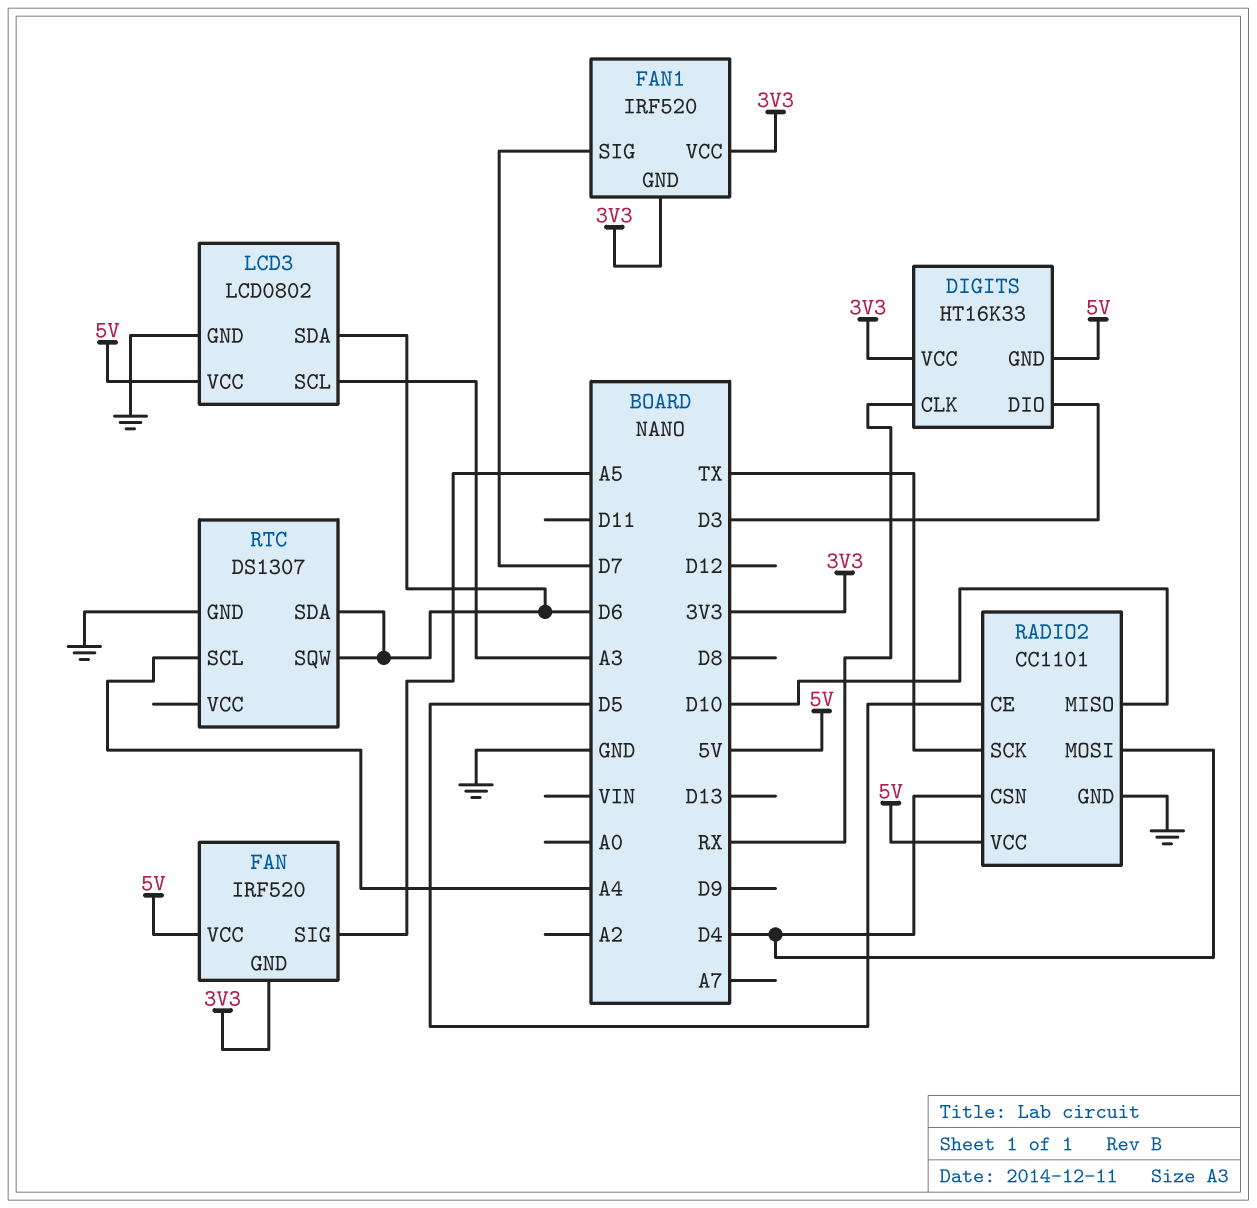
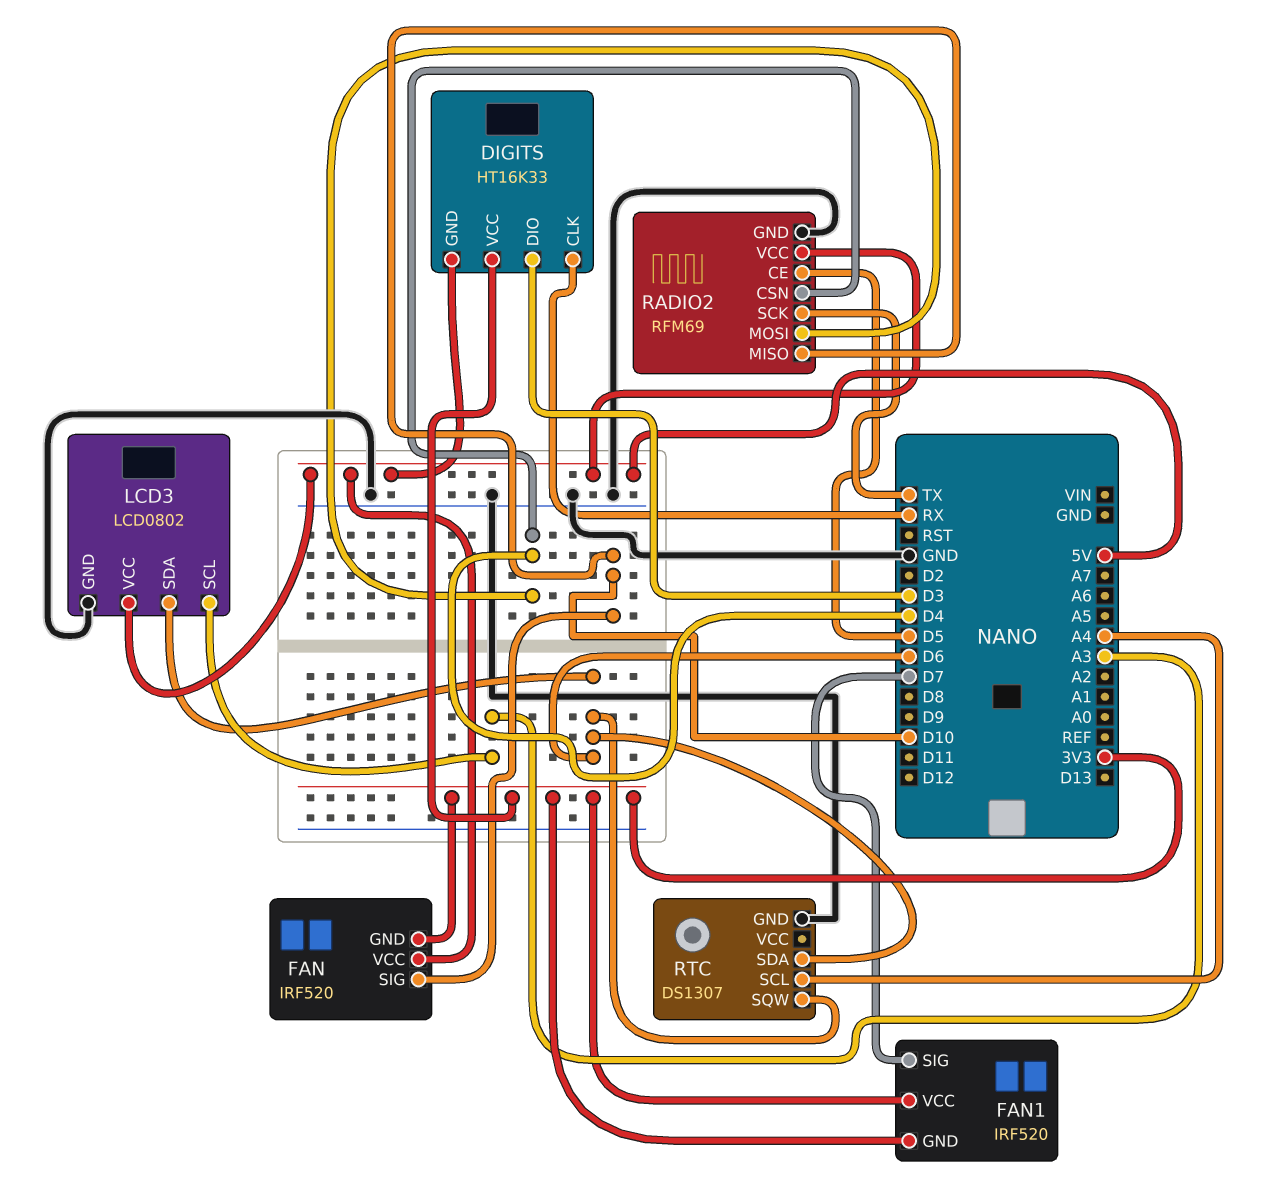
FAN pin SIG: A5 -> D10
RADIO2: CC1101 -> RFM69

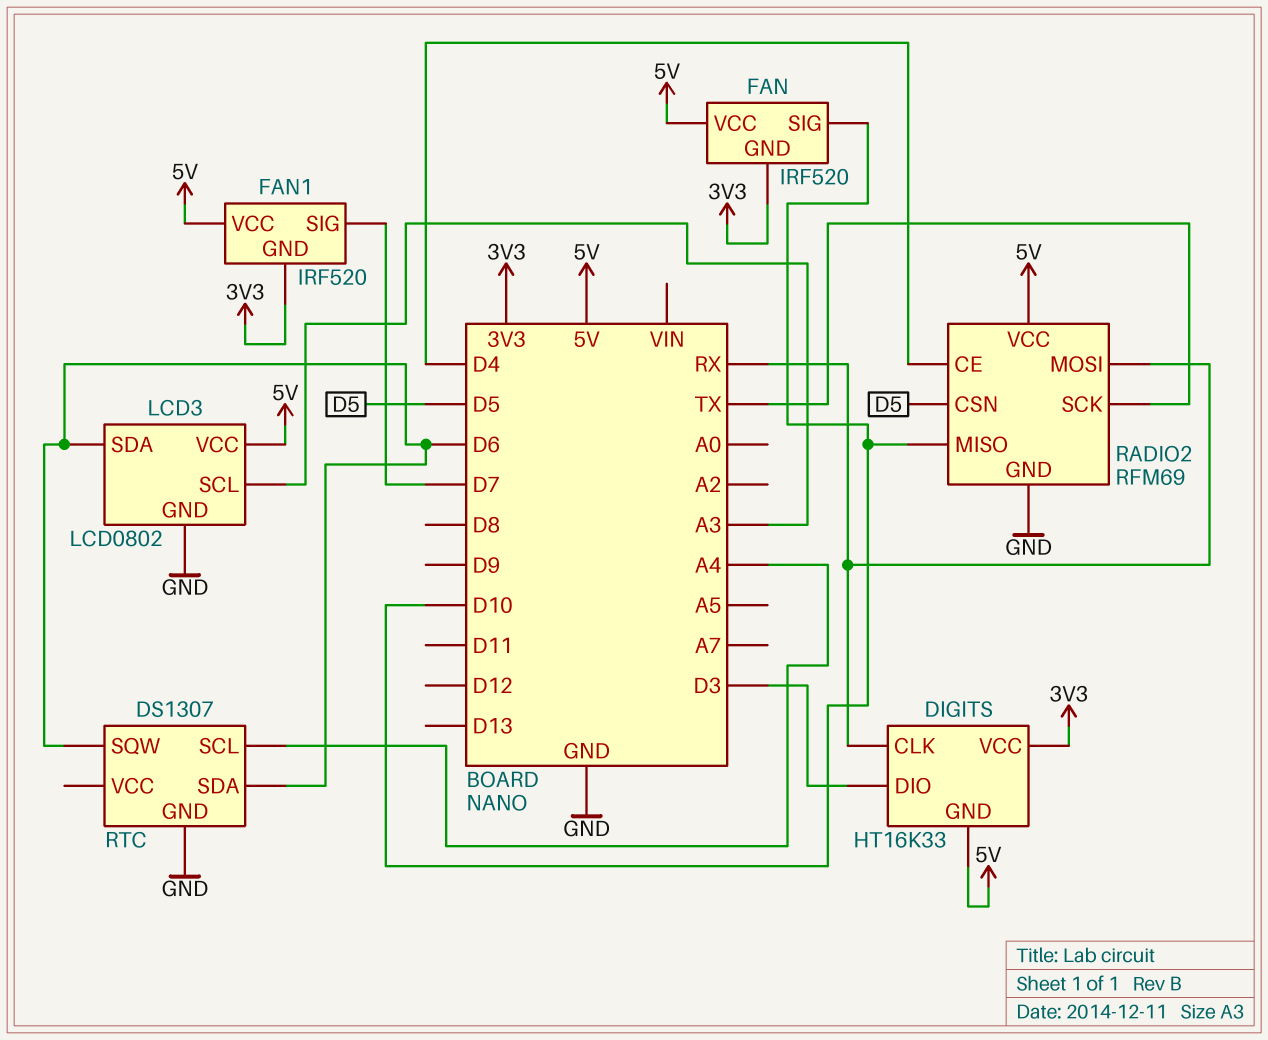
FAN1 pin VCC: 3V3 -> 5V
RADIO2 pin CE: D5 -> D4
RADIO2 pin CSN: D4 -> D5
RADIO2 pin MOSI: D4 -> RX

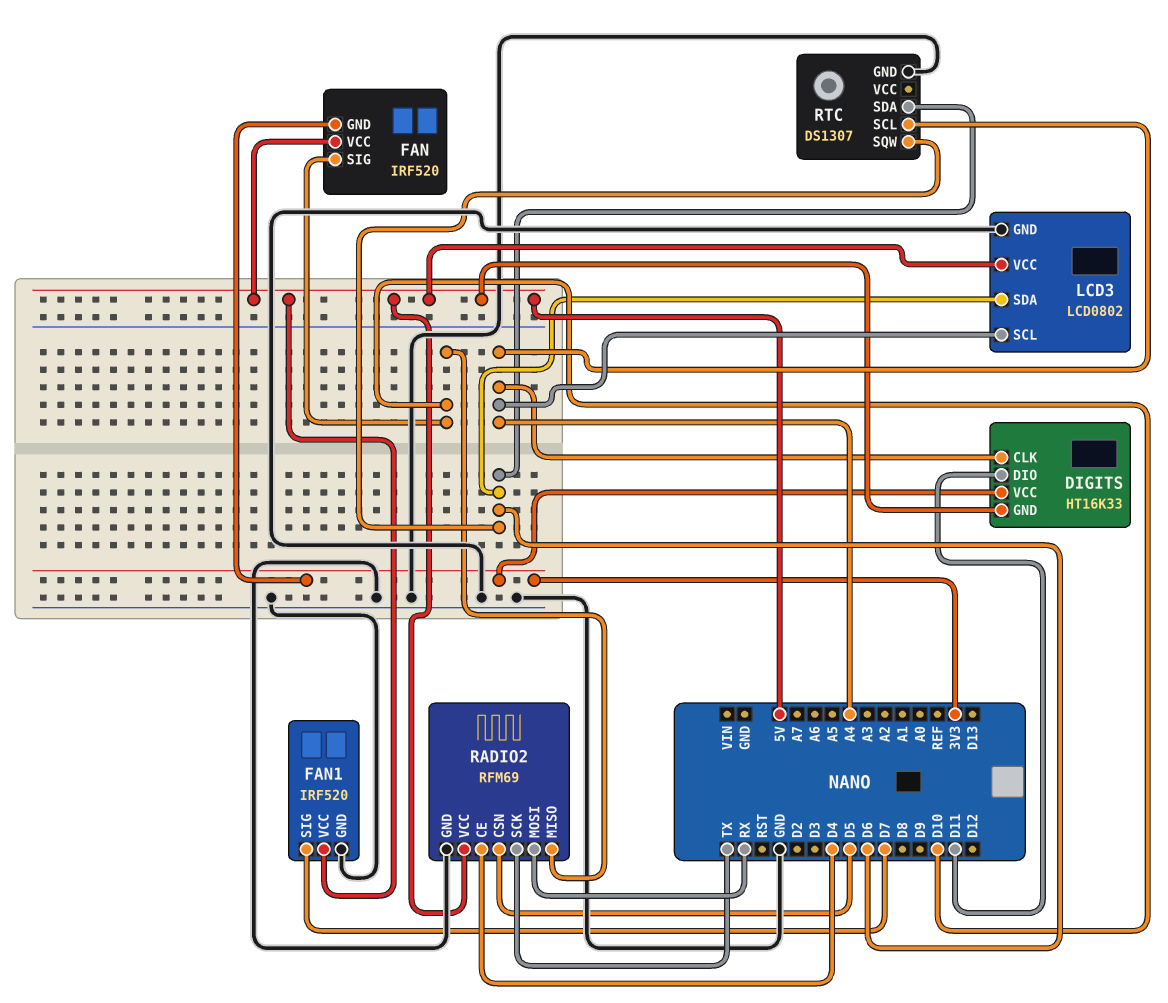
DIGITS pin CLK: RX -> A4
DIGITS pin DIO: D3 -> D11
FAN1 pin GND: 3V3 -> GND
LCD3 pin SCL: A3 -> A4

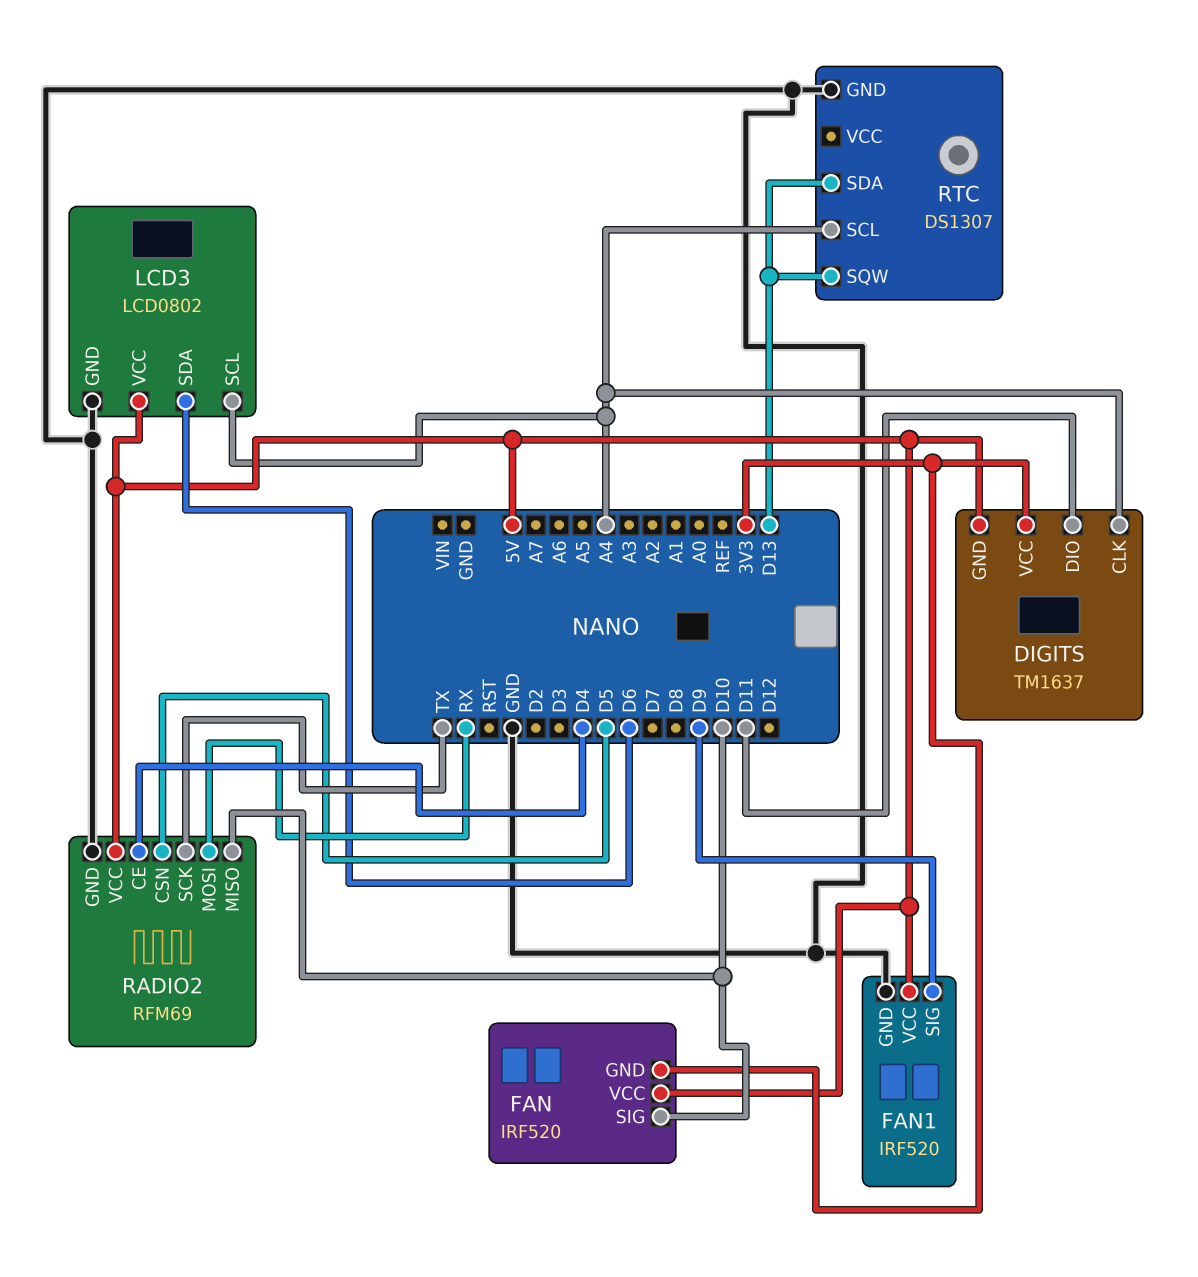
DIGITS: HT16K33 -> TM1637
FAN1 pin SIG: D7 -> D9
RTC pin SDA: D6 -> D13
RTC pin SQW: D6 -> D13

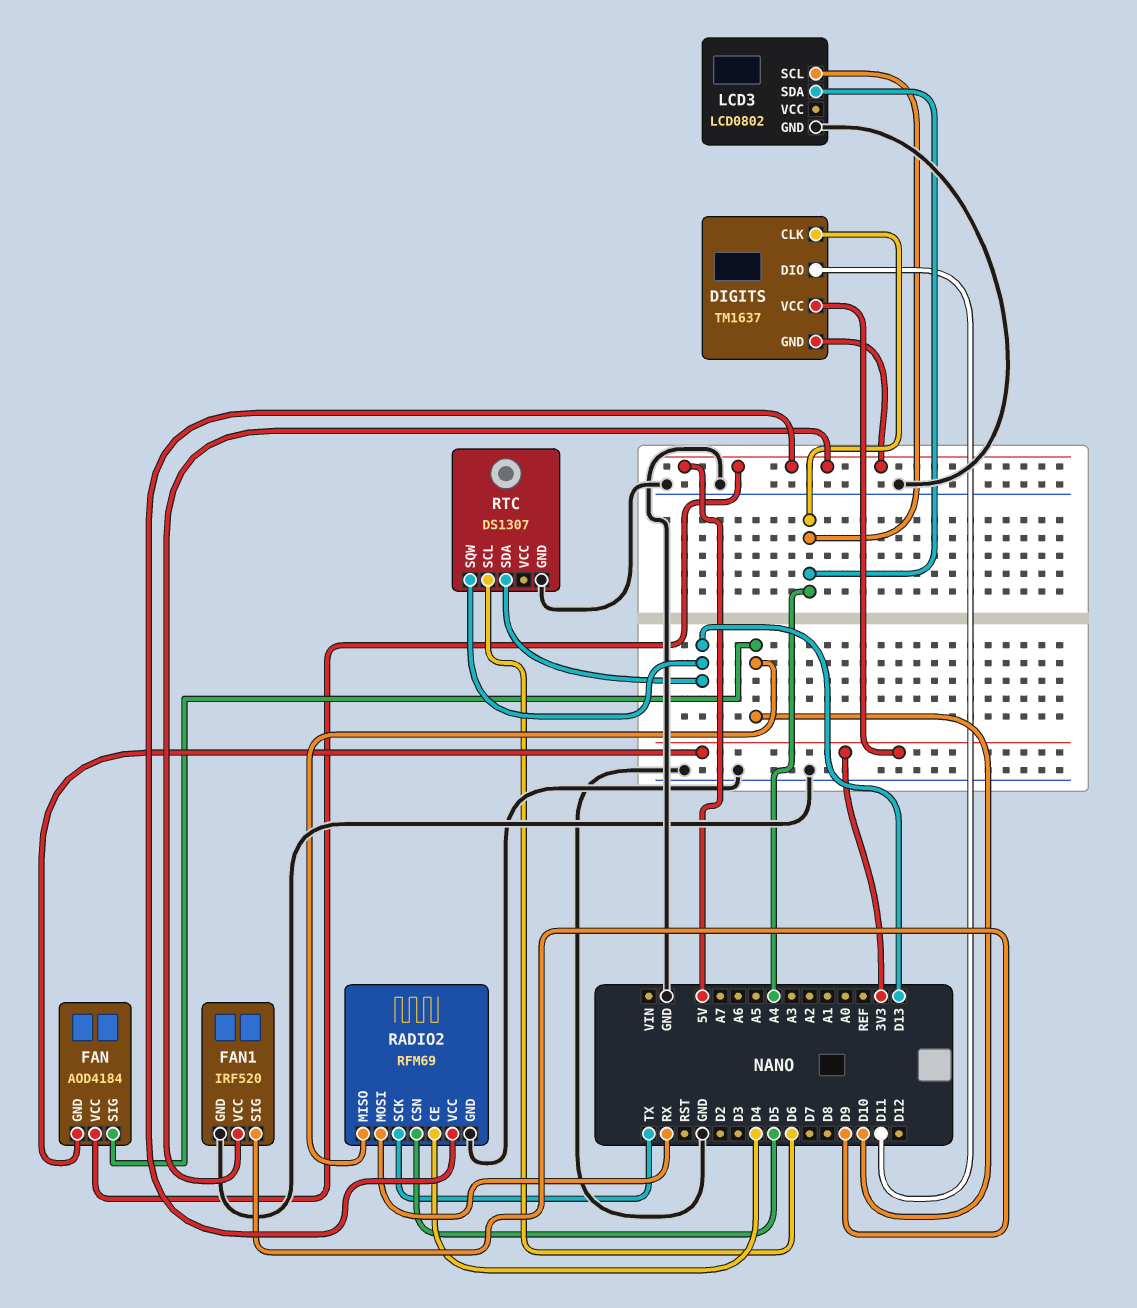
FAN: IRF520 -> AOD4184
LCD3 pin SDA: D6 -> A4
LCD3 pin VCC: 5V -> none
RTC pin SCL: A4 -> D6

